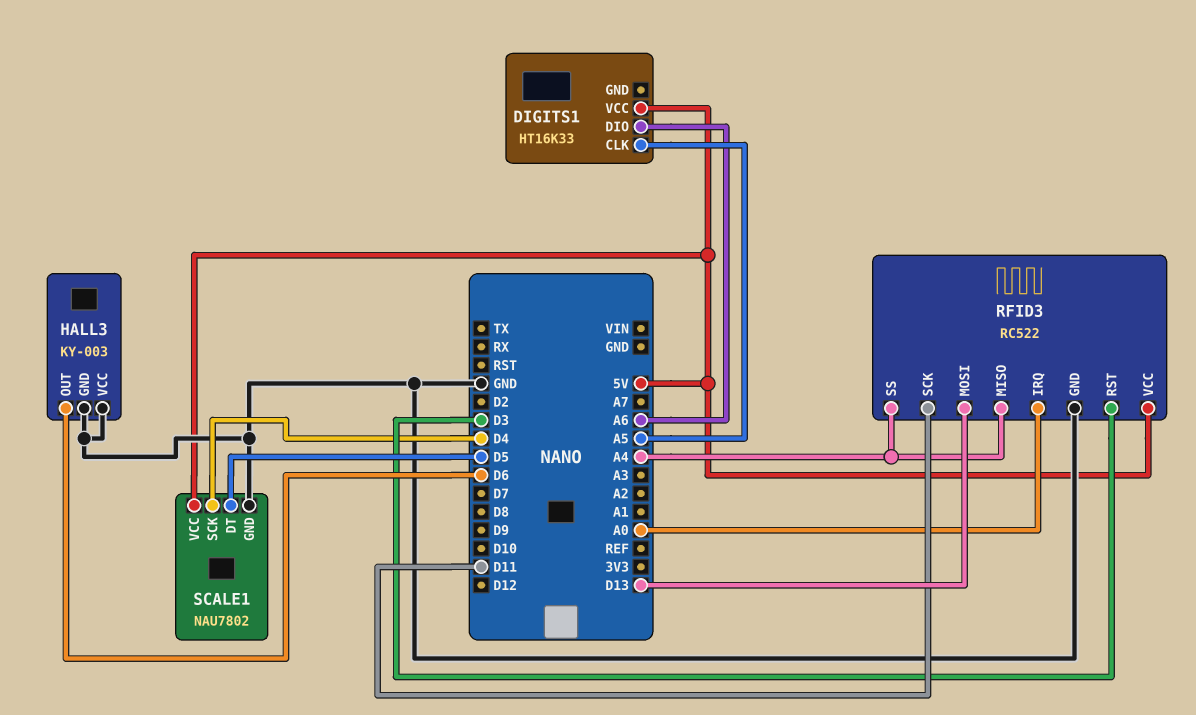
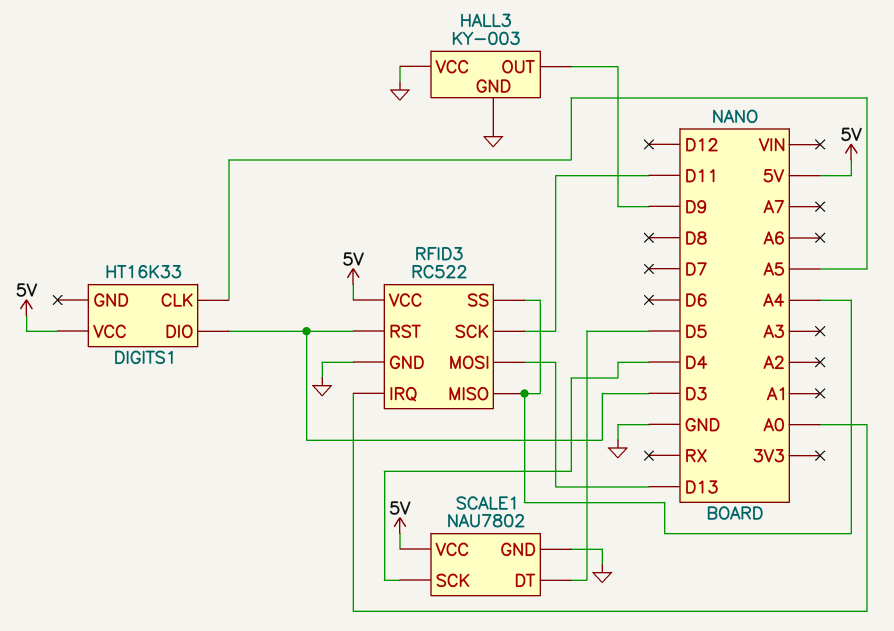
DIGITS1 pin DIO: A6 -> D3
HALL3 pin OUT: D6 -> D9

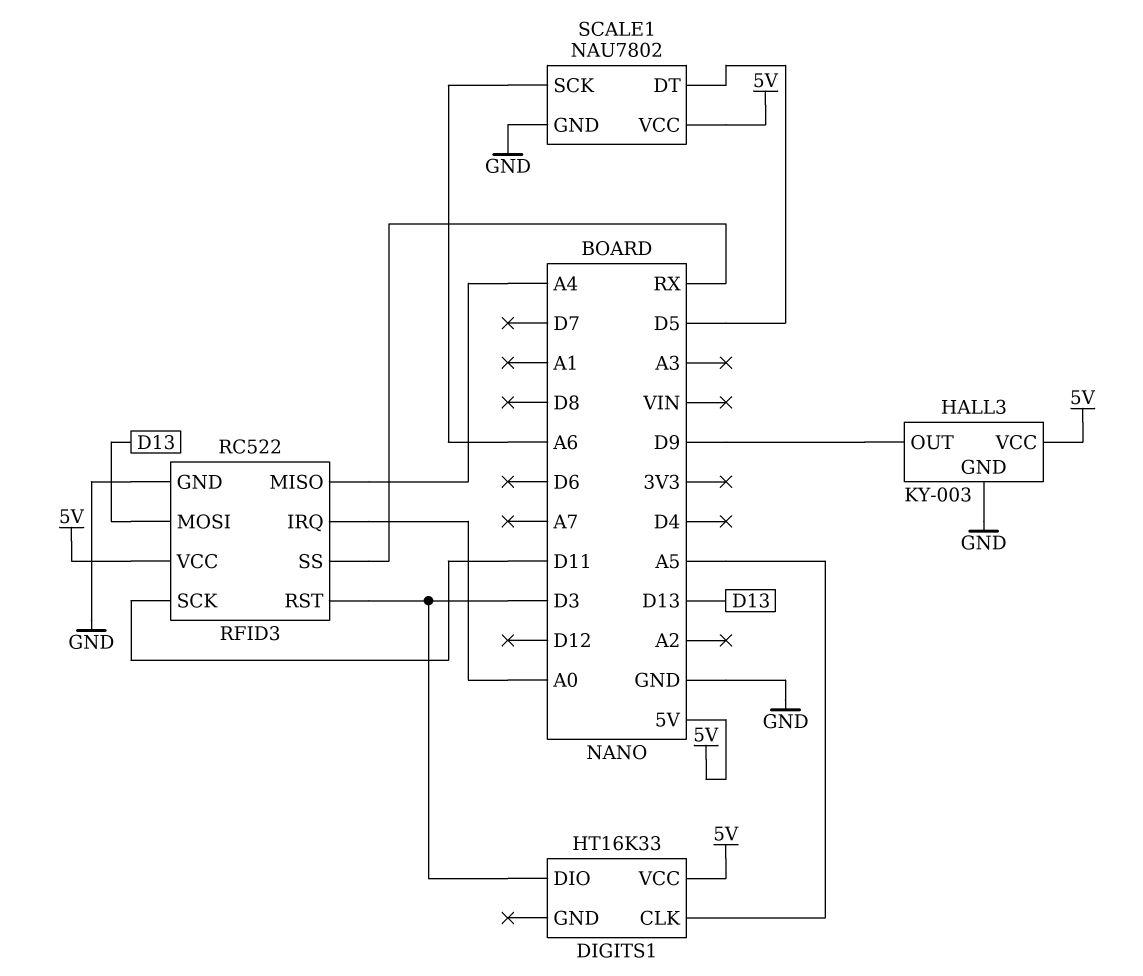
HALL3 pin VCC: GND -> 5V
RFID3 pin SS: A4 -> RX
SCALE1 pin SCK: D4 -> A6

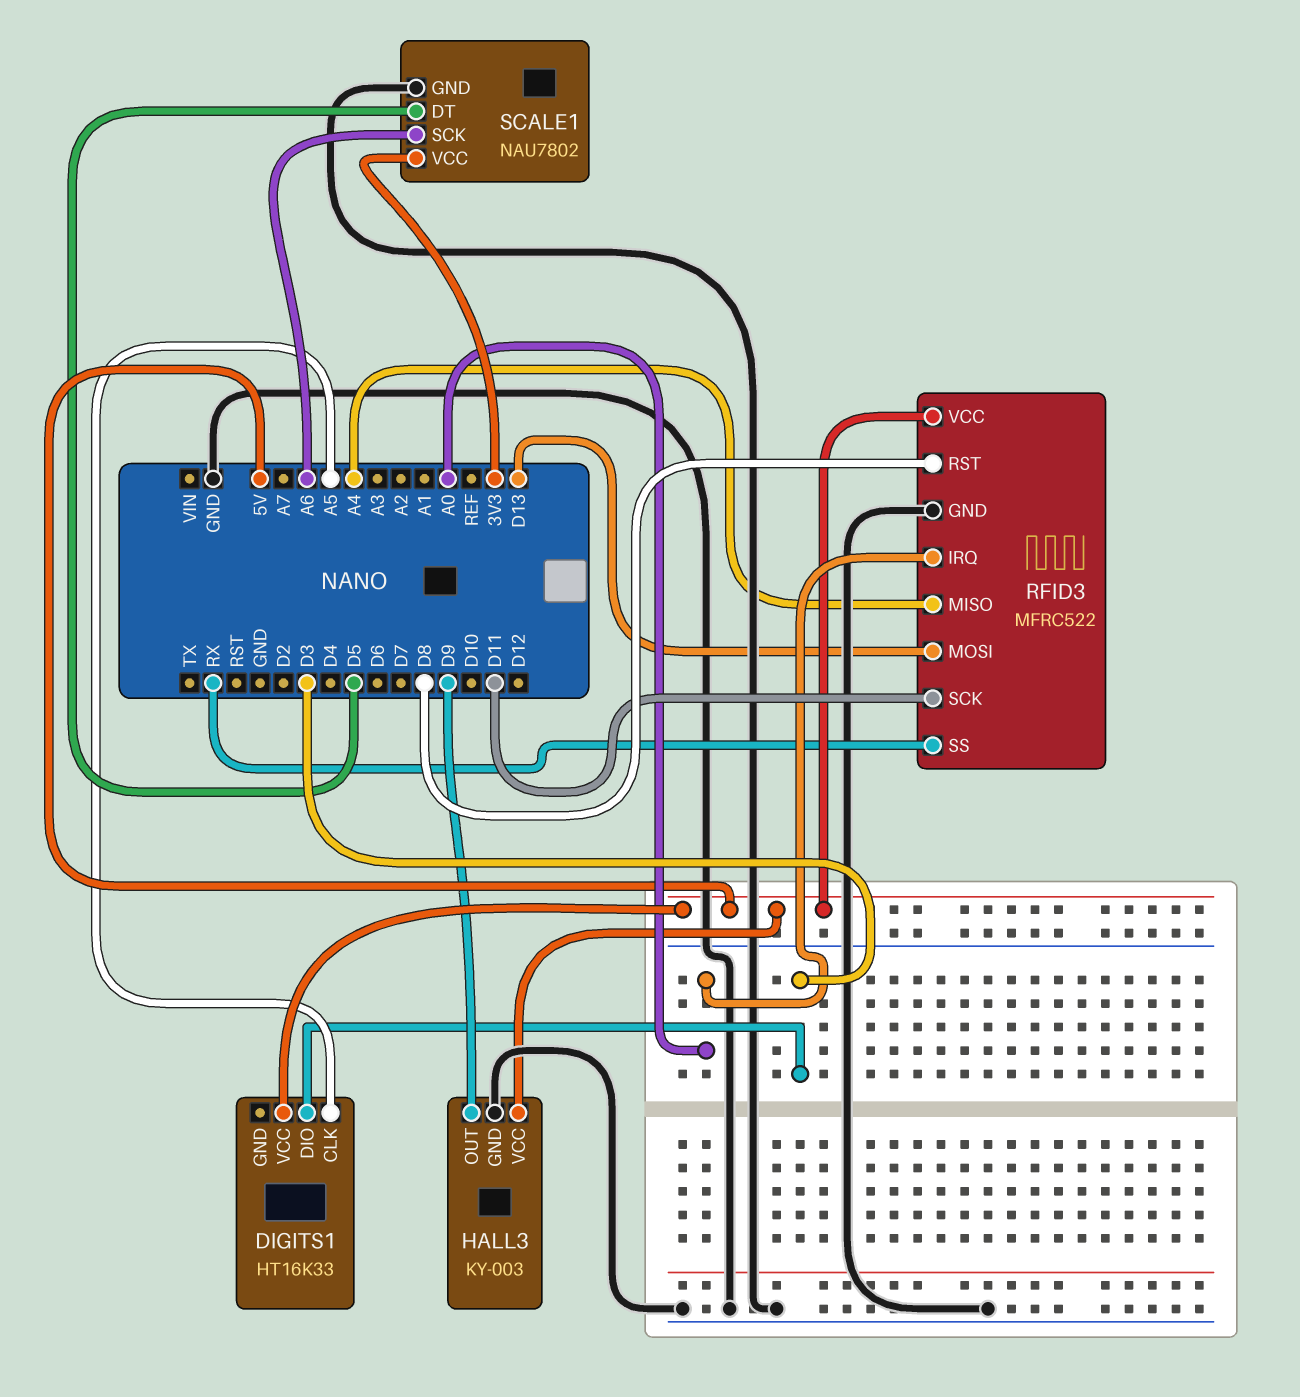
RFID3: RC522 -> MFRC522
RFID3 pin RST: D3 -> D8
SCALE1 pin VCC: 5V -> 3V3

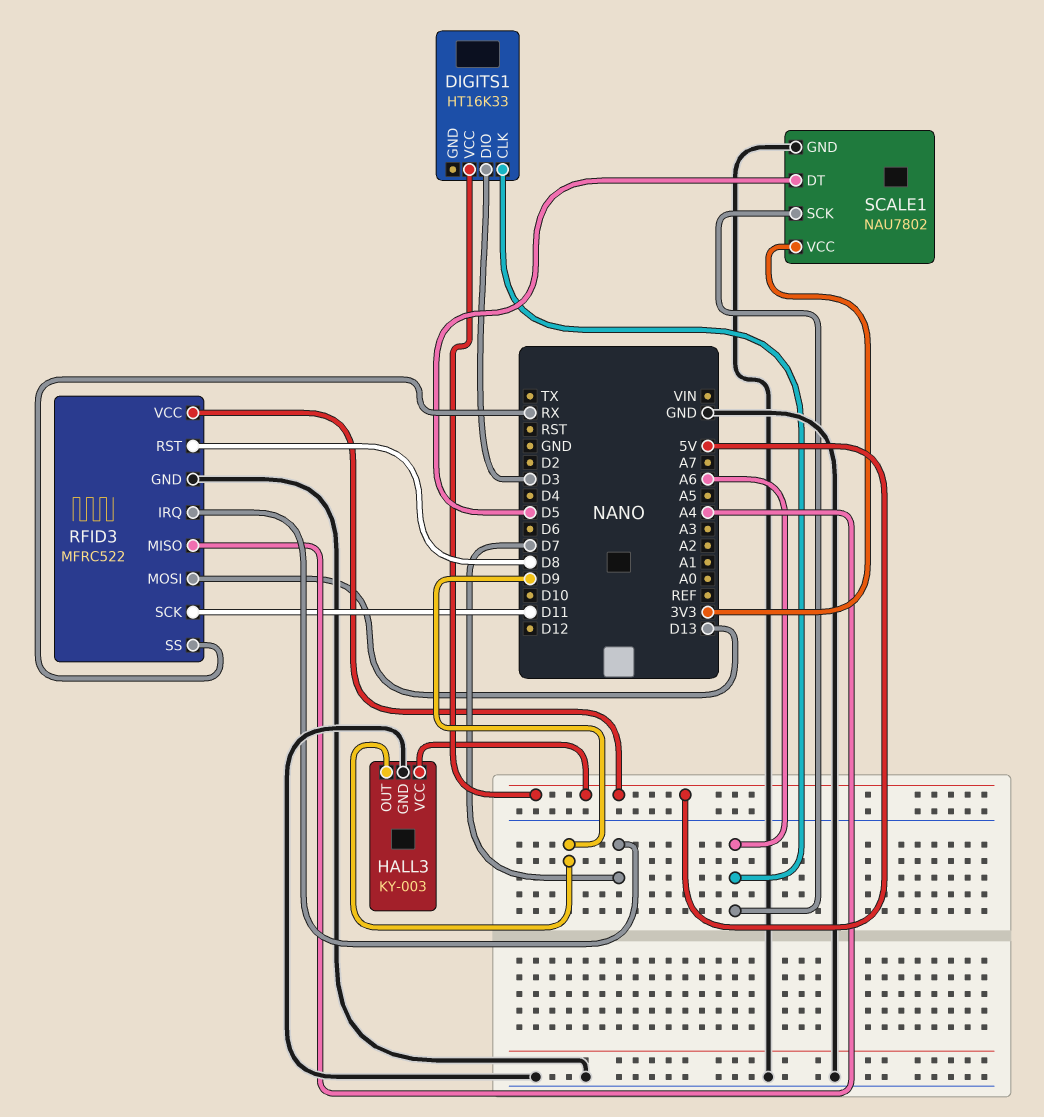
DIGITS1 pin CLK: A5 -> A6
RFID3 pin IRQ: A0 -> D7

